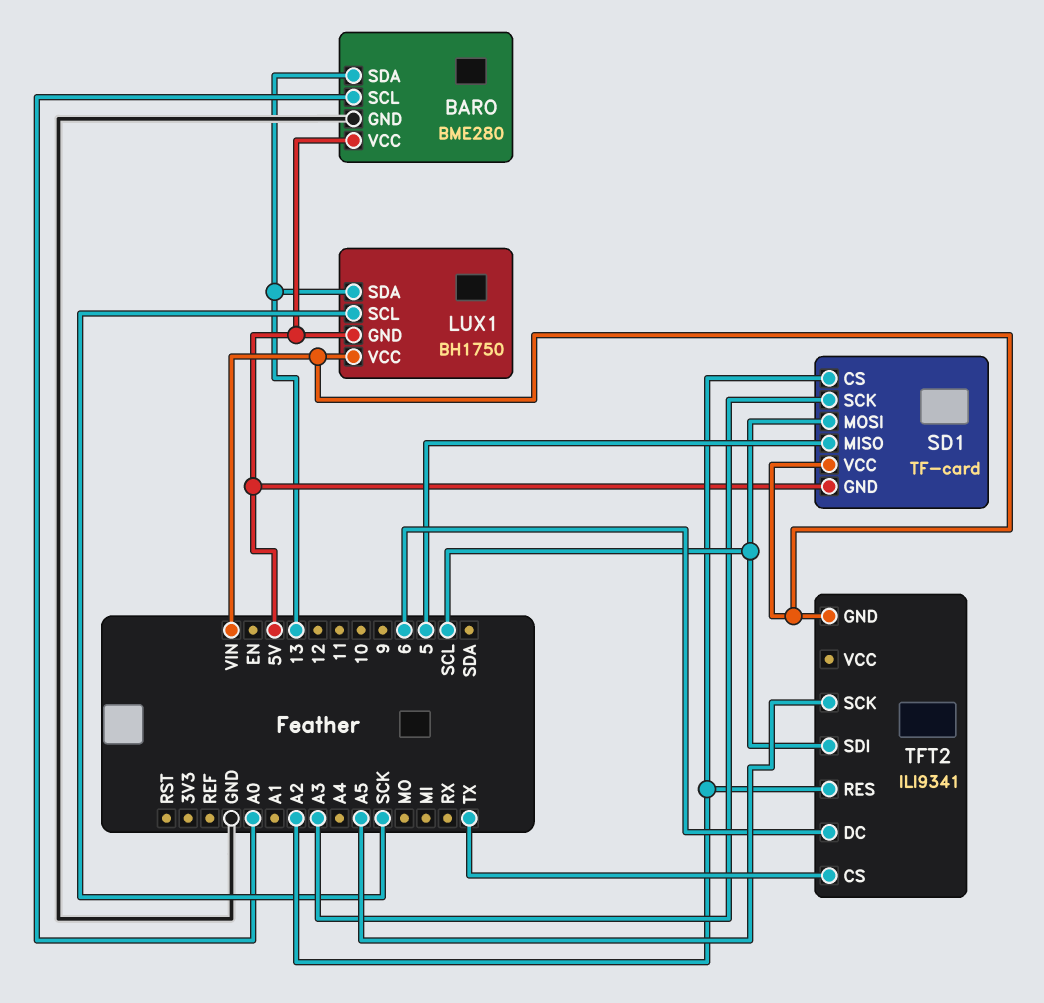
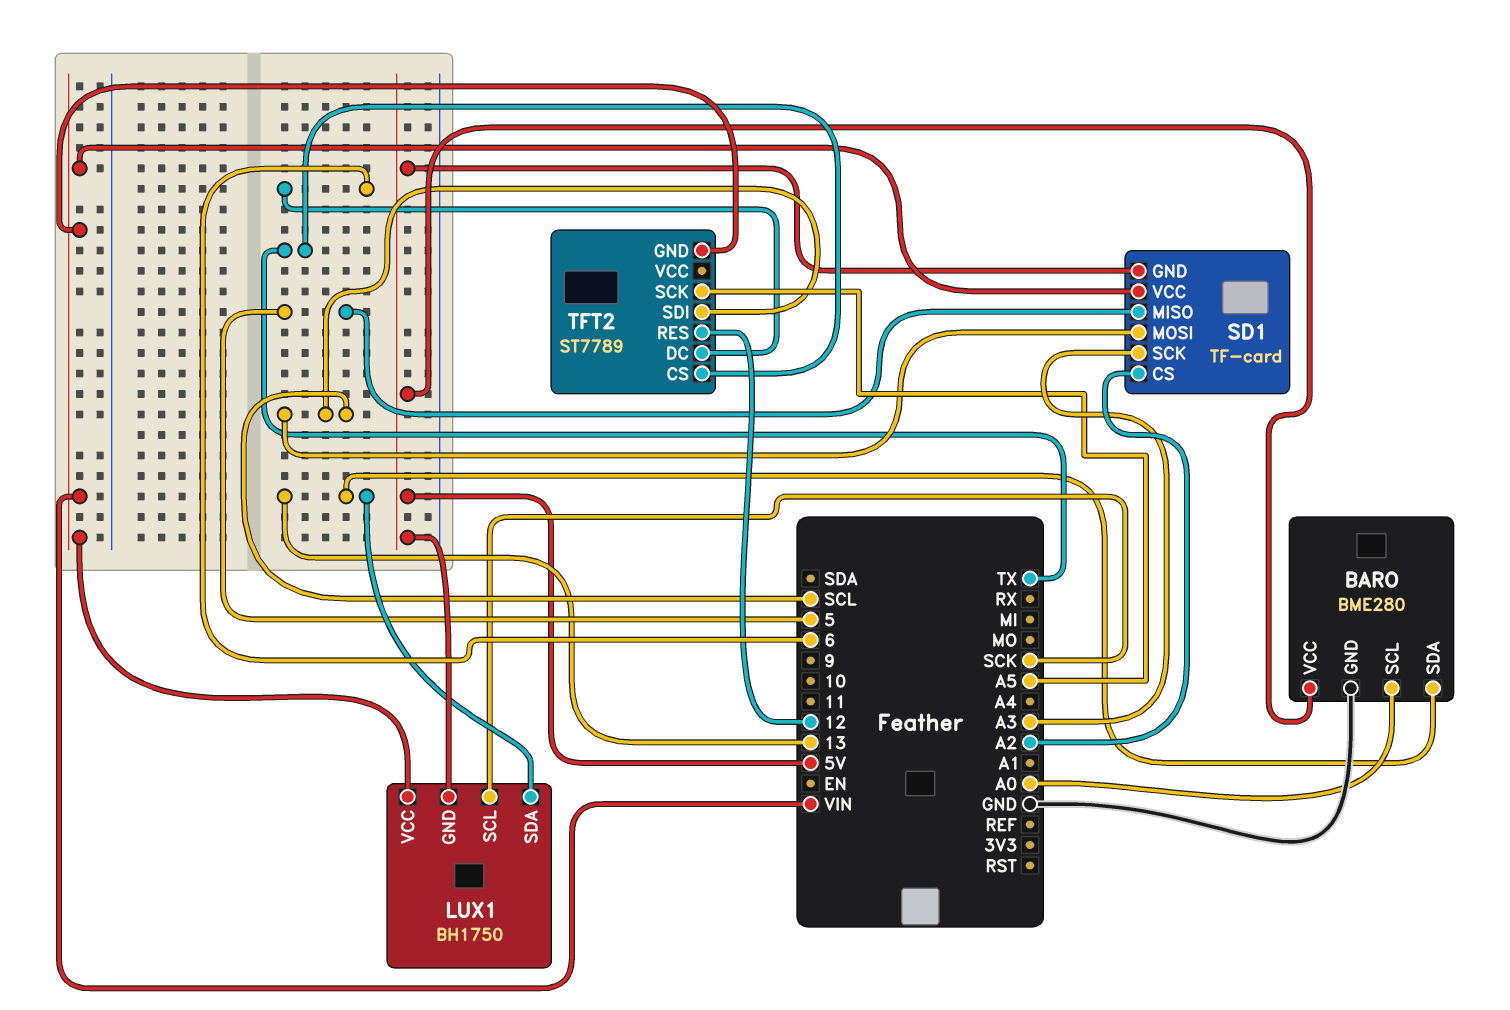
TFT2: ILI9341 -> ST7789
TFT2 pin RES: A2 -> 12

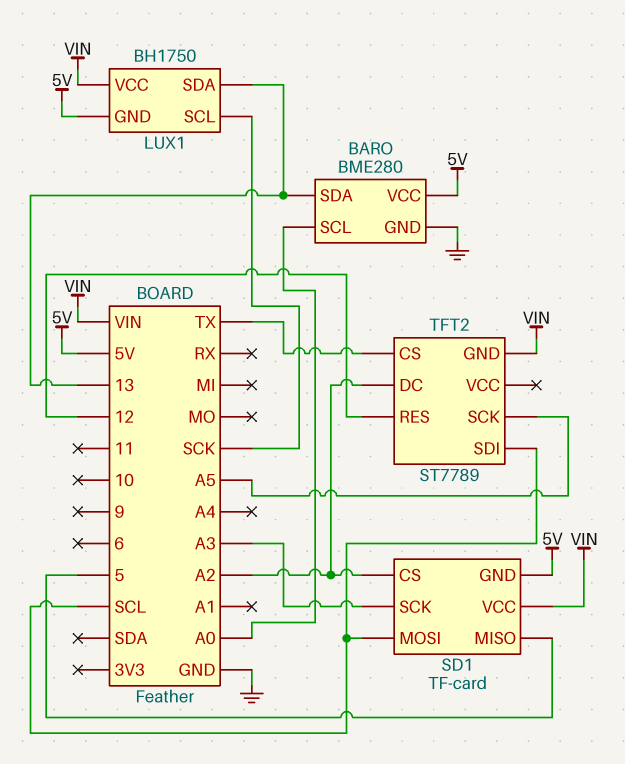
TFT2 pin DC: 6 -> A2

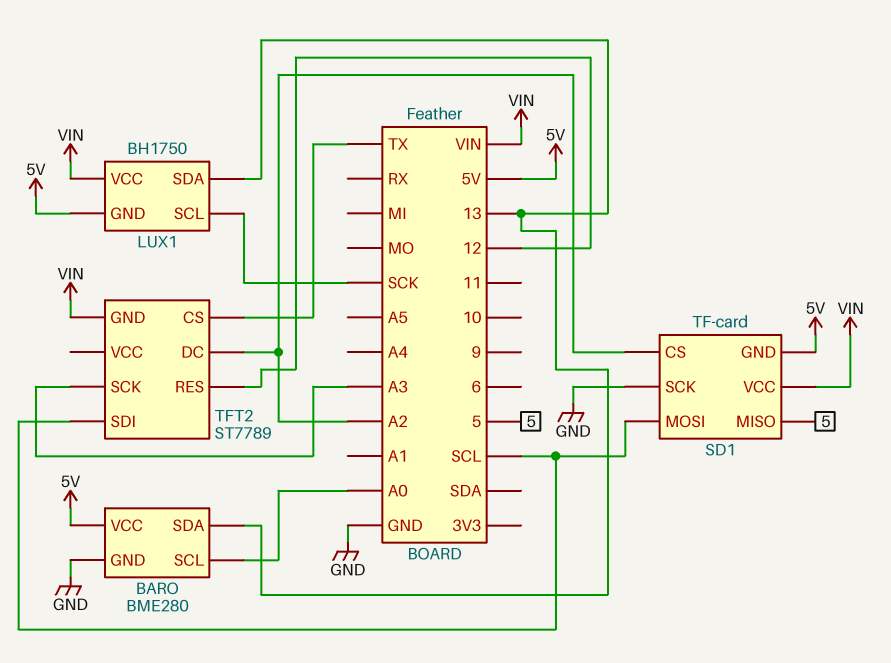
SD1 pin SCK: A3 -> GND
TFT2 pin SCK: A5 -> A3

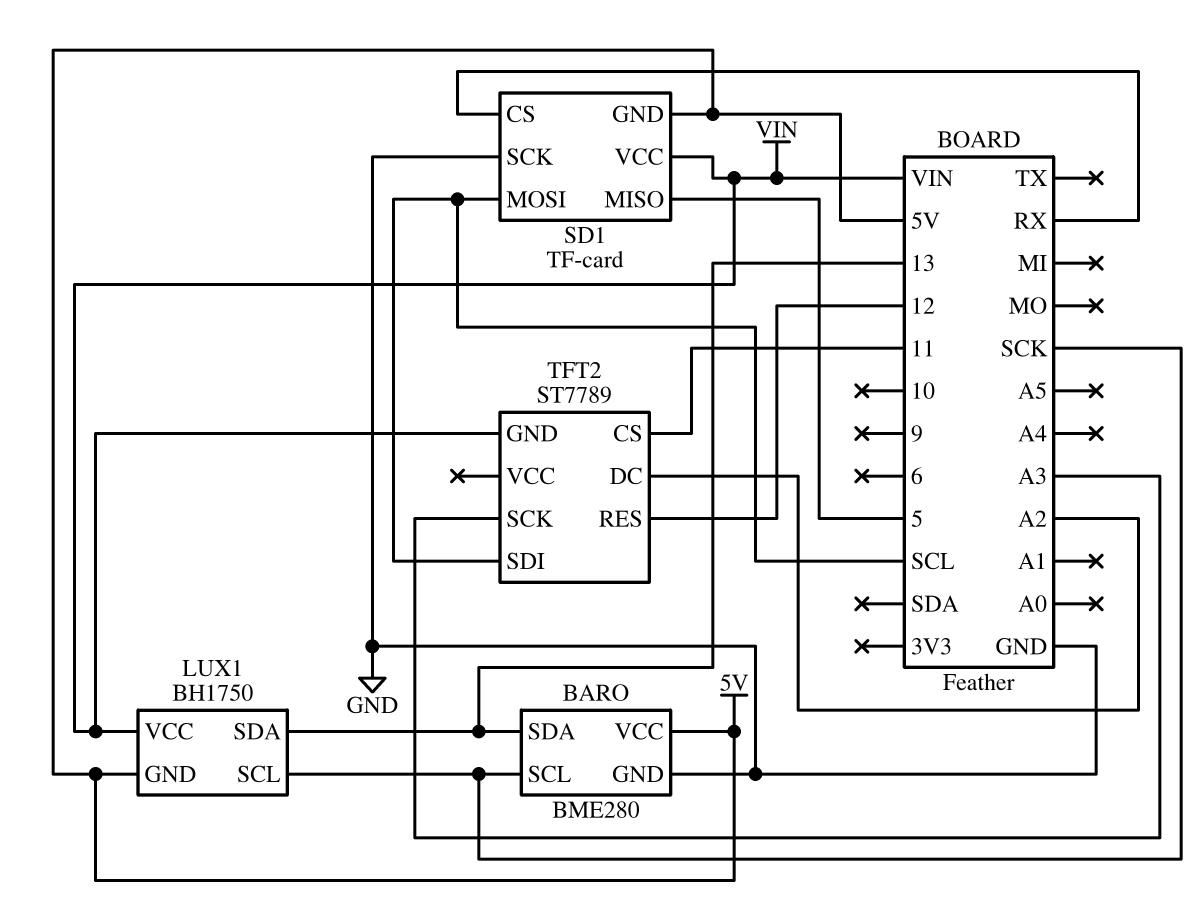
BARO pin SCL: A0 -> SCK
SD1 pin CS: A2 -> RX
TFT2 pin CS: TX -> 11

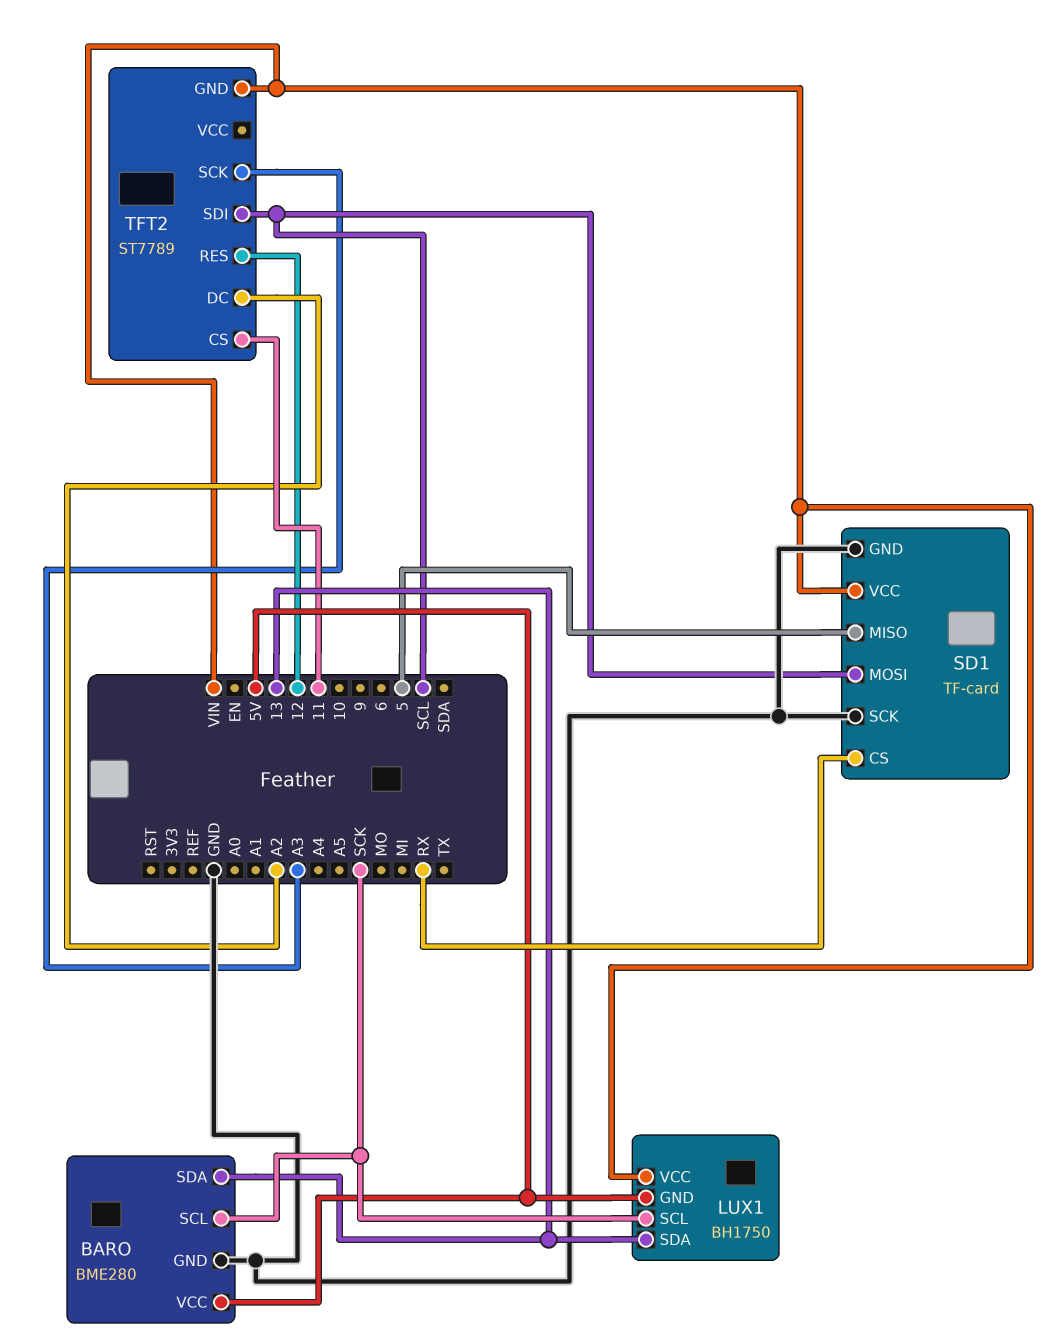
SD1 pin GND: 5V -> GND

